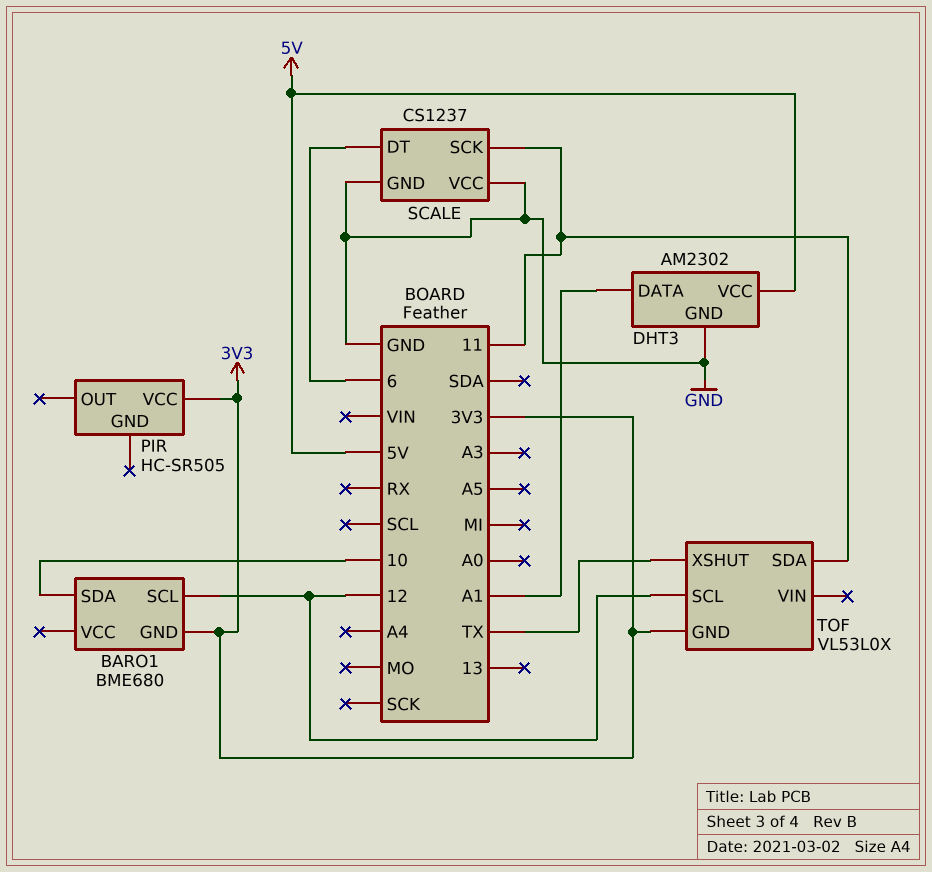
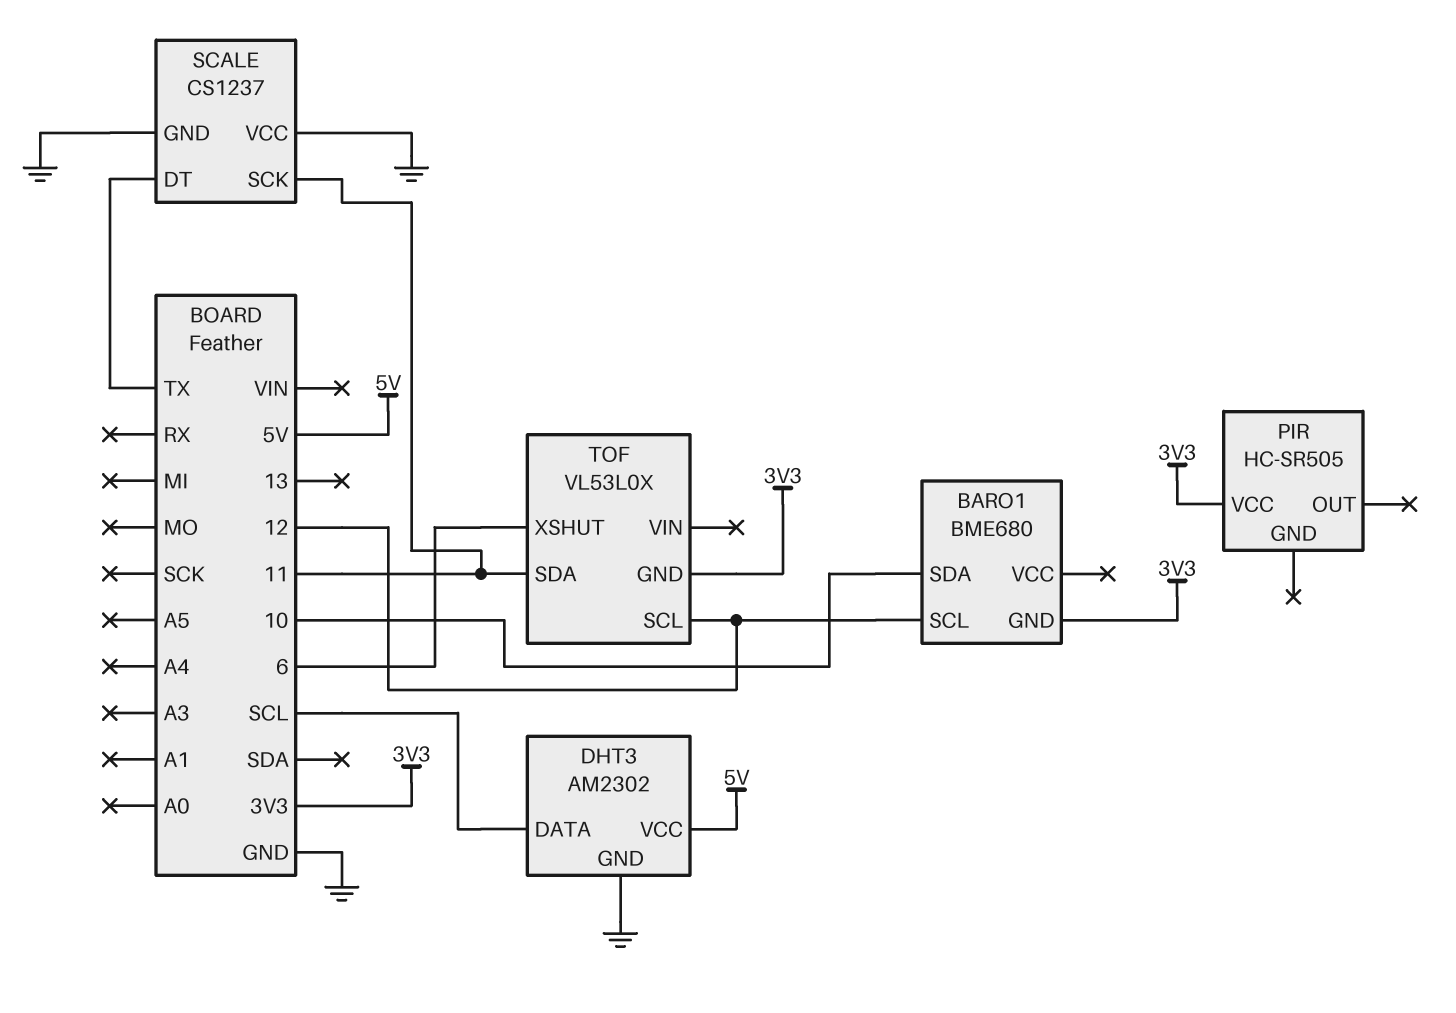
DHT3 pin DATA: A1 -> SCL
SCALE pin DT: 6 -> TX
TOF pin XSHUT: TX -> 6

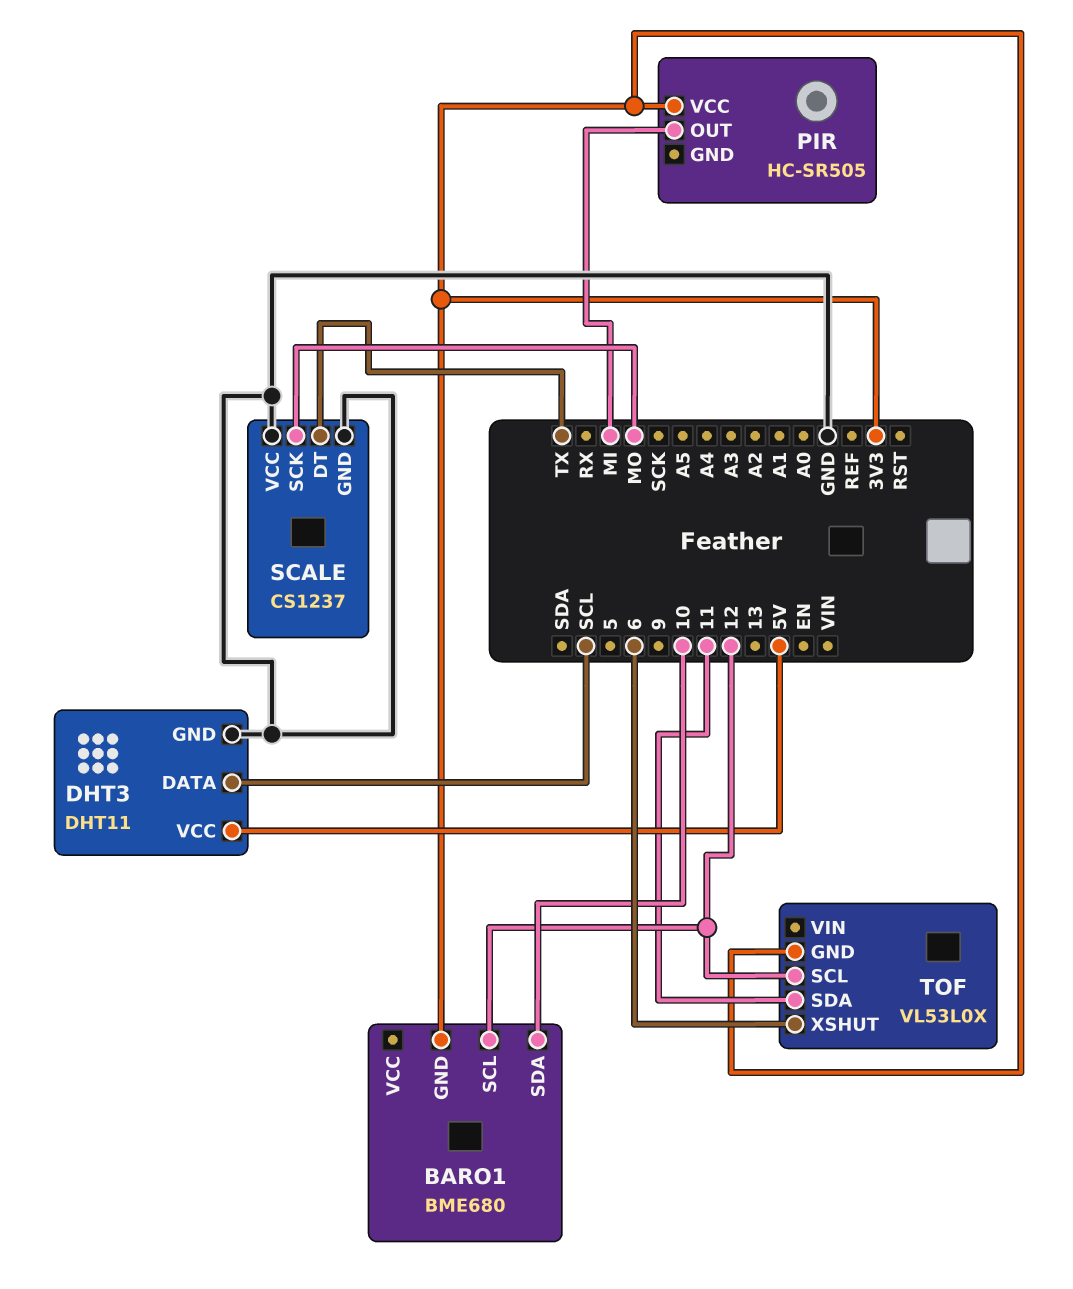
DHT3: AM2302 -> DHT11
PIR pin OUT: none -> MI
SCALE pin SCK: 11 -> MO

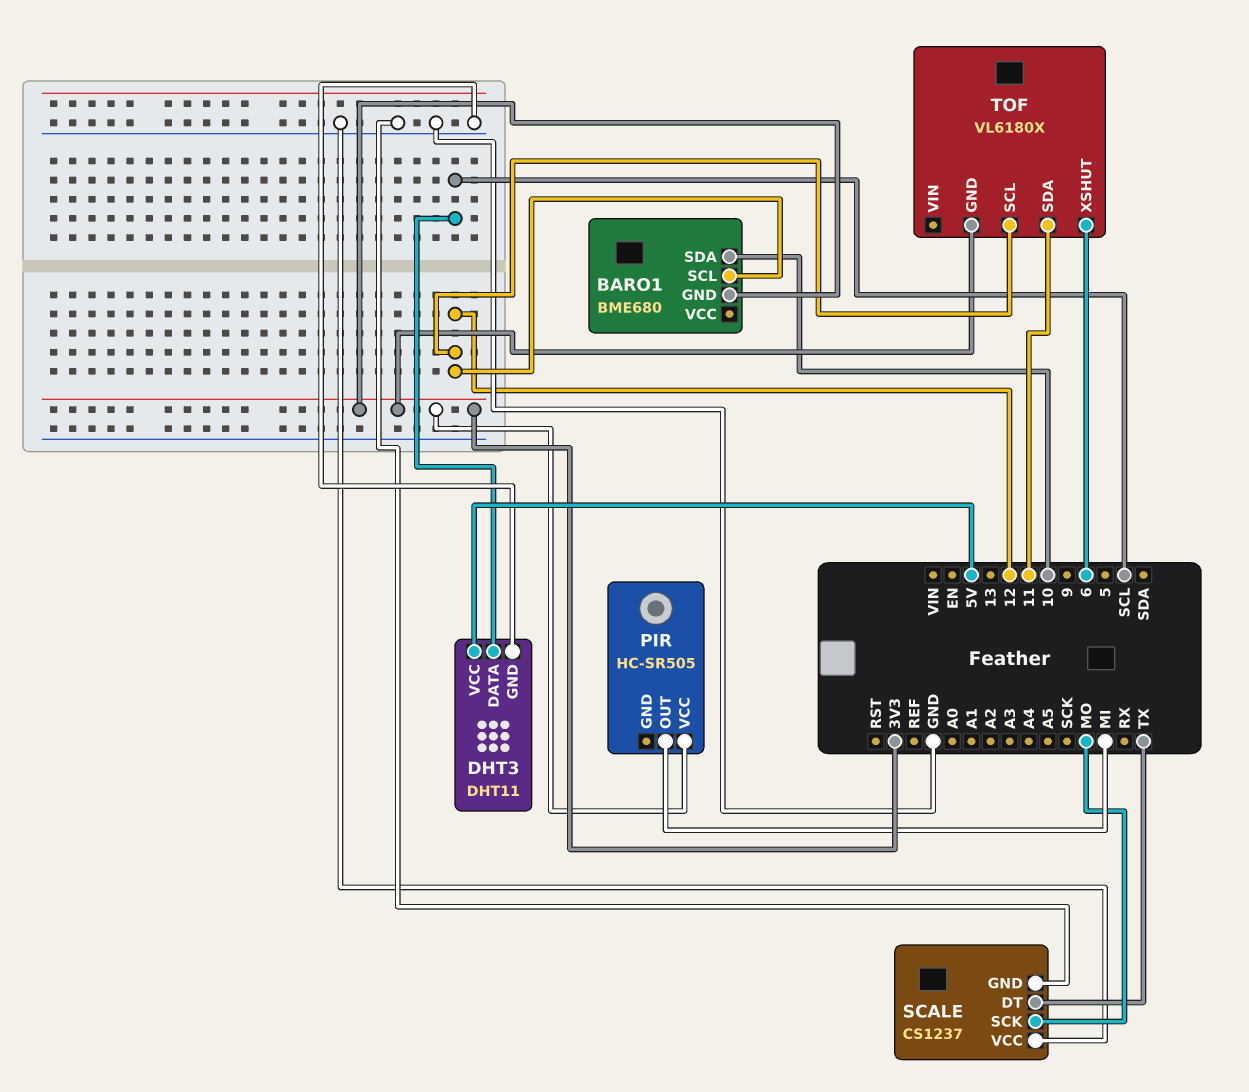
TOF: VL53L0X -> VL6180X

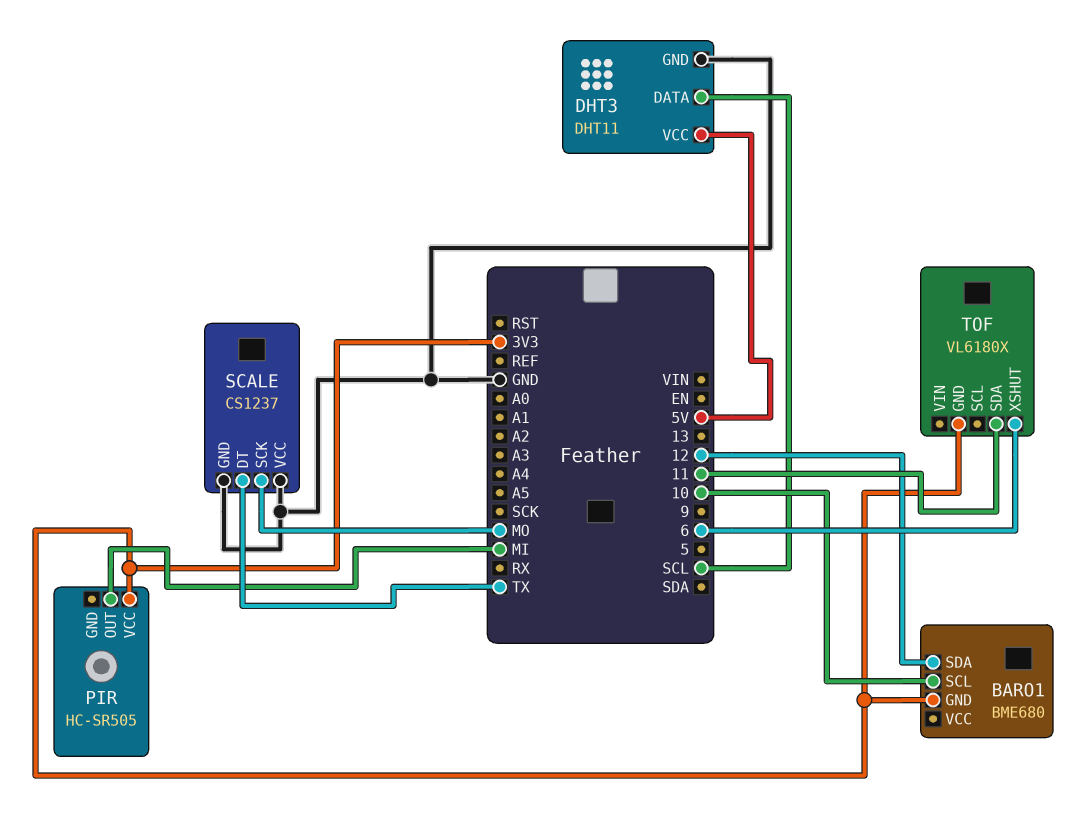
BARO1 pin SCL: 12 -> 10
BARO1 pin SDA: 10 -> 12
TOF pin SCL: 12 -> none

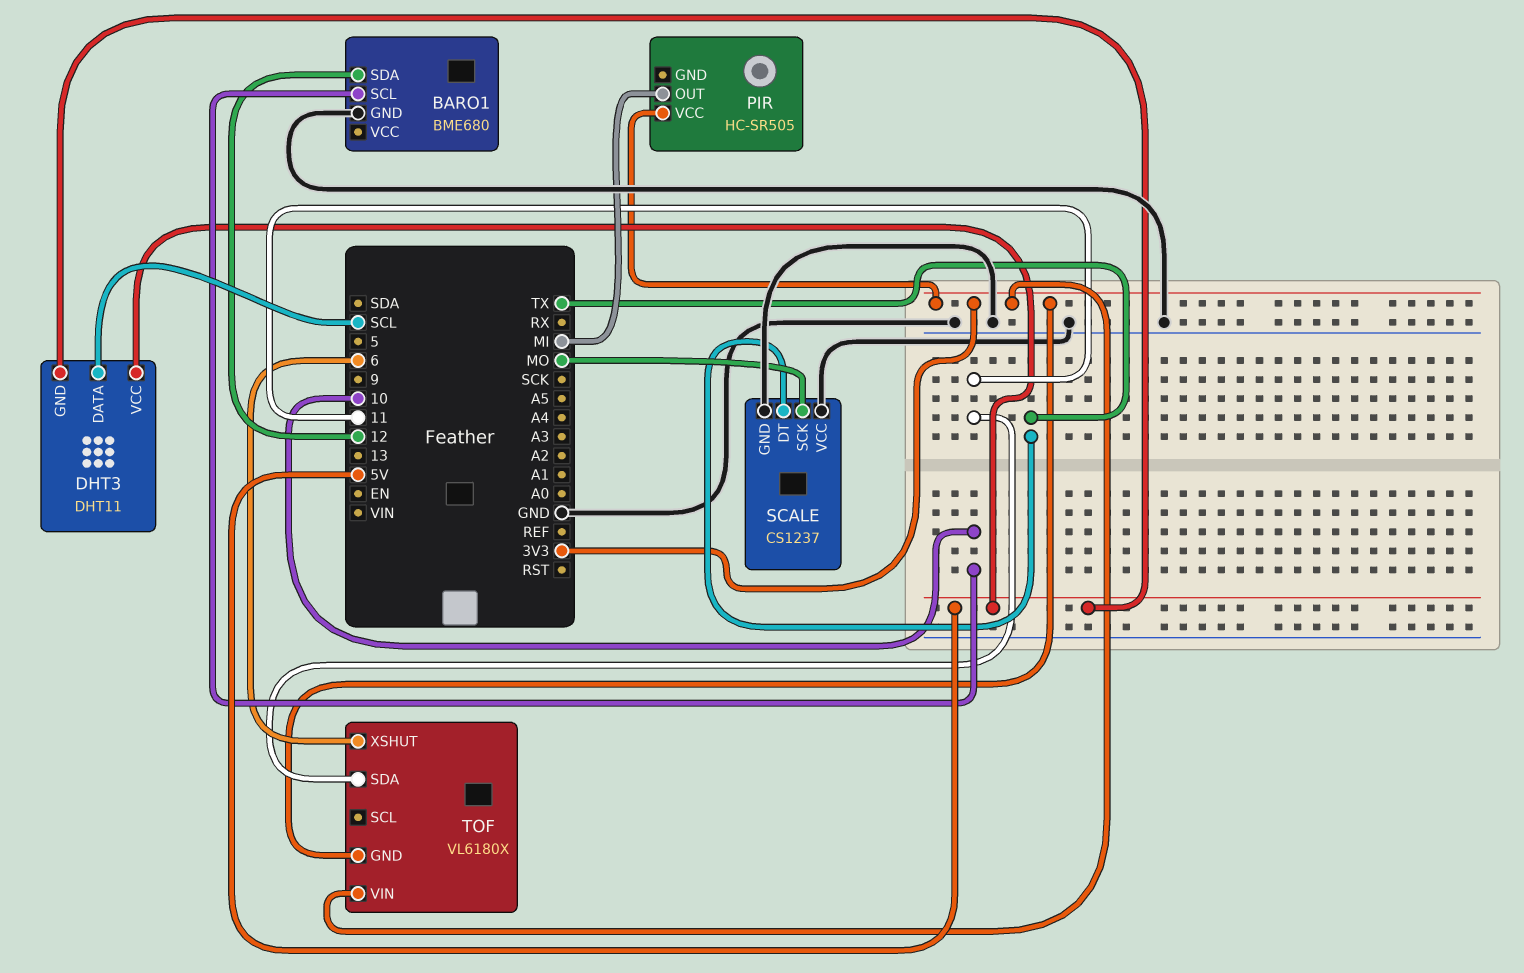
BARO1 pin GND: 3V3 -> GND
DHT3 pin GND: GND -> 5V
TOF pin VIN: none -> 3V3

